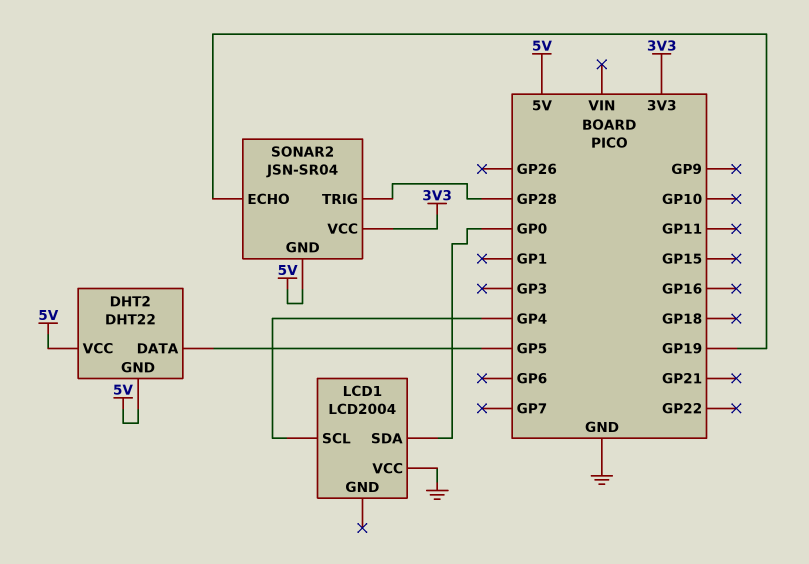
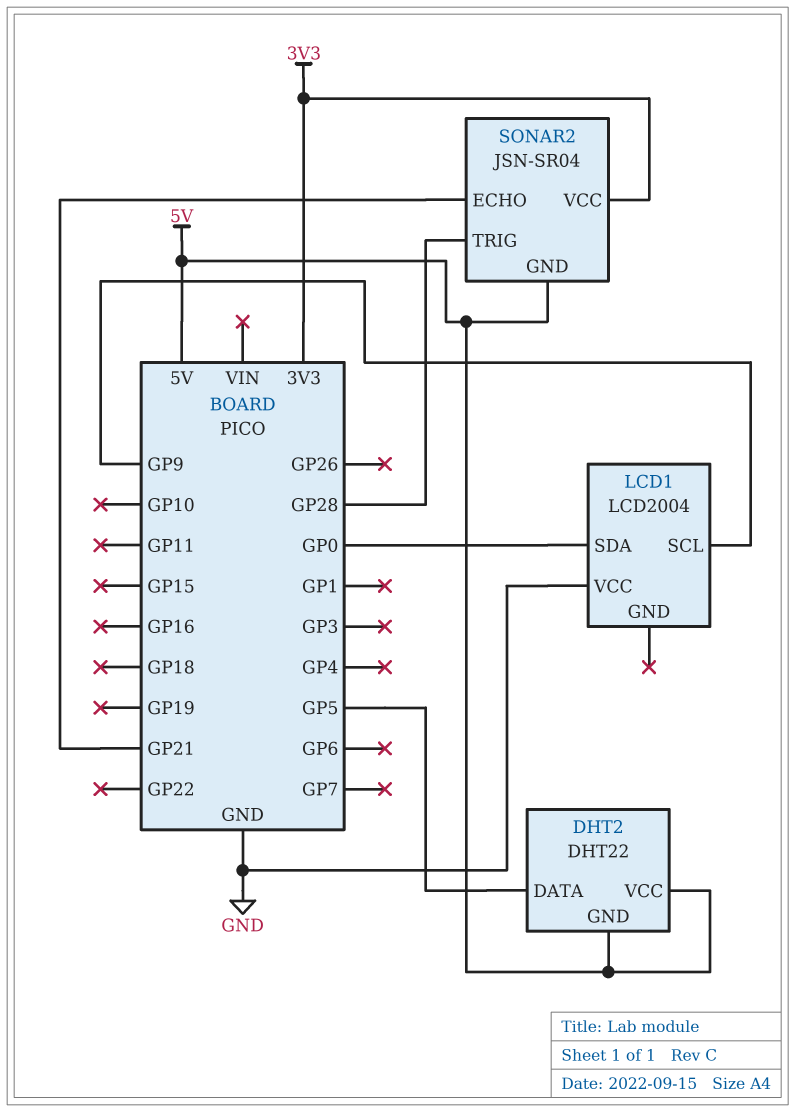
LCD1 pin SCL: GP4 -> GP9
SONAR2 pin ECHO: GP19 -> GP21

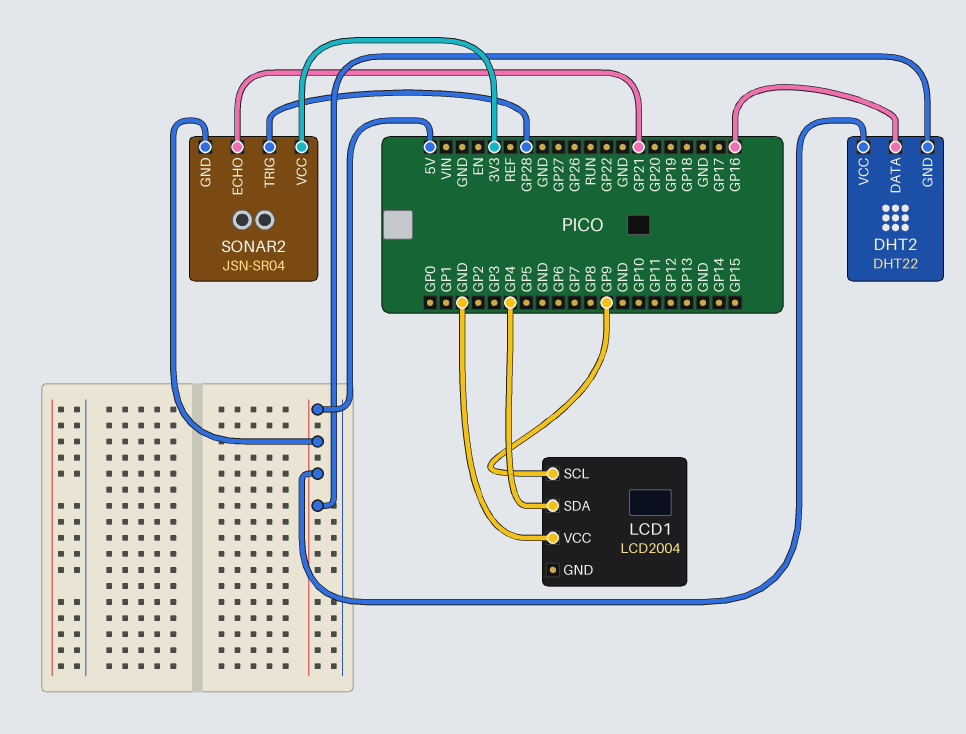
DHT2 pin DATA: GP5 -> GP16
LCD1 pin SDA: GP0 -> GP4

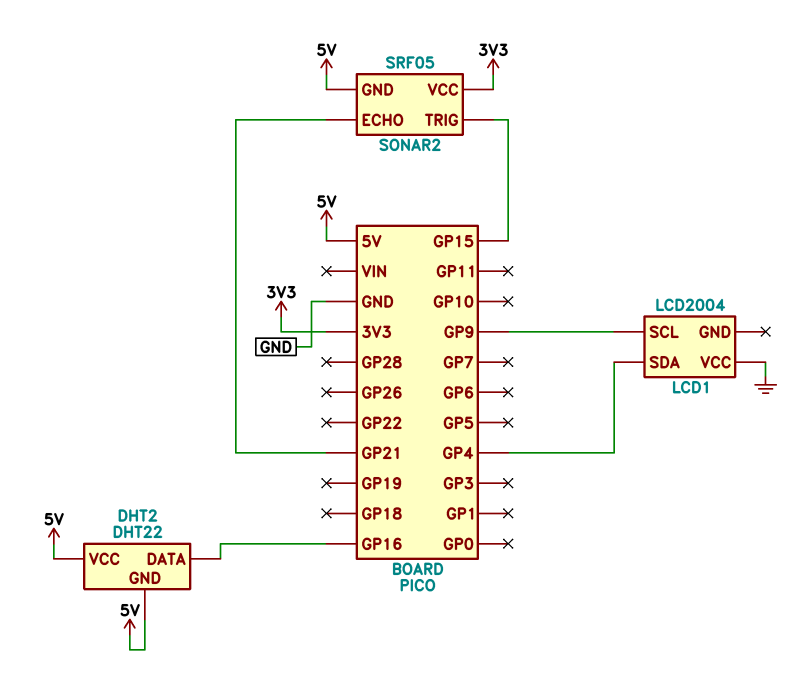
SONAR2: JSN-SR04 -> SRF05
SONAR2 pin TRIG: GP28 -> GP15

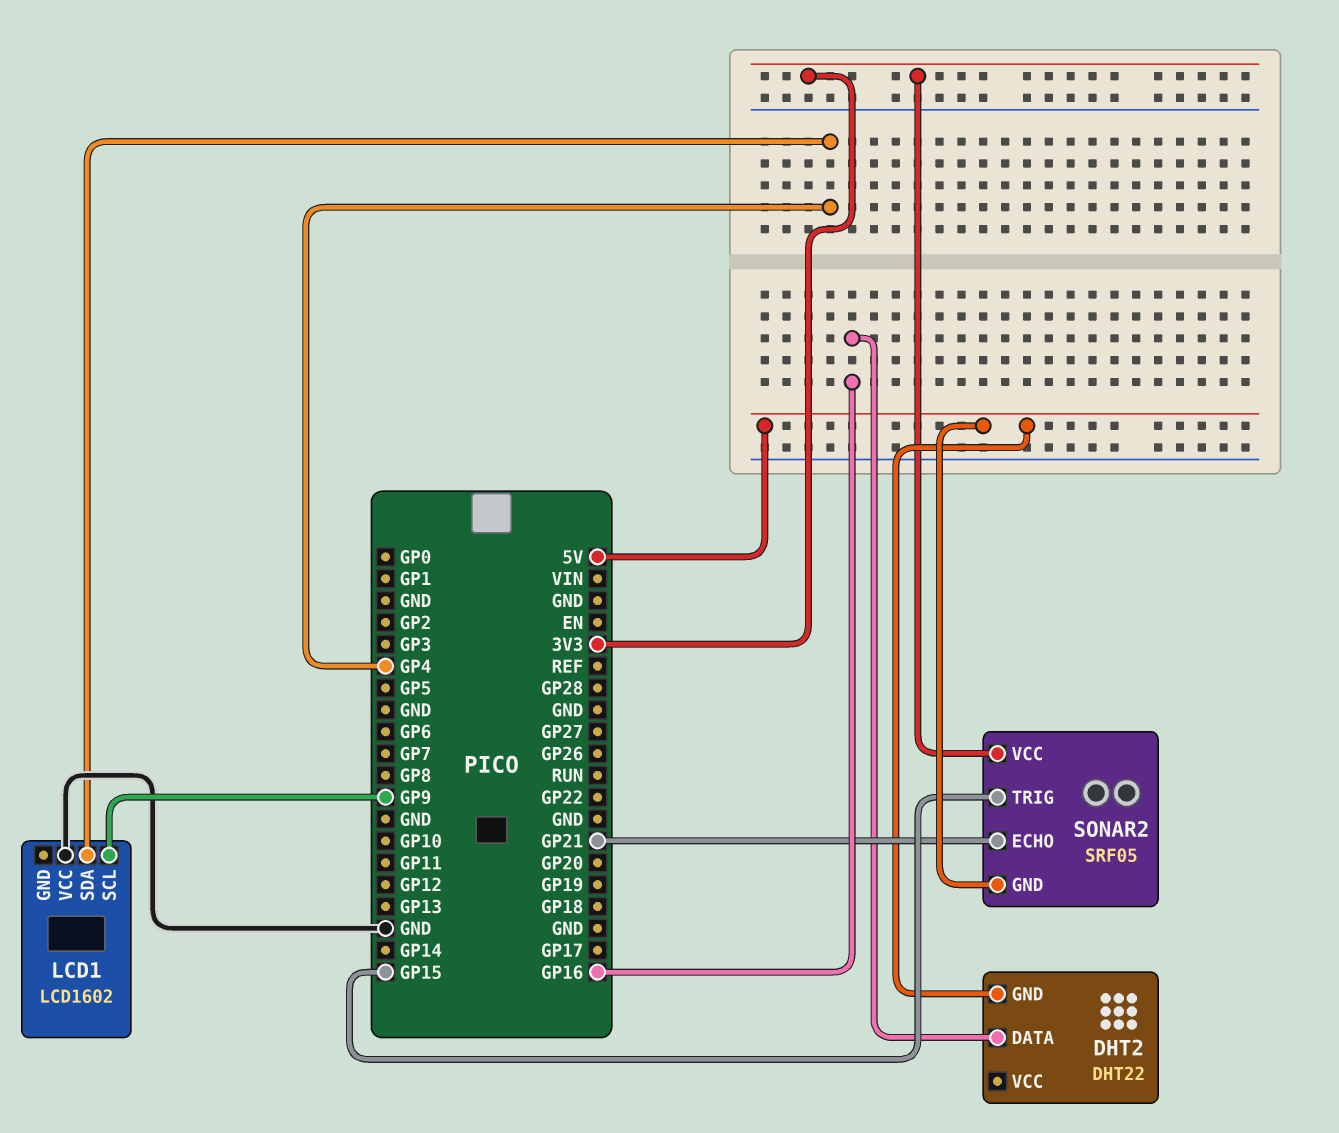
DHT2 pin VCC: 5V -> none
LCD1: LCD2004 -> LCD1602

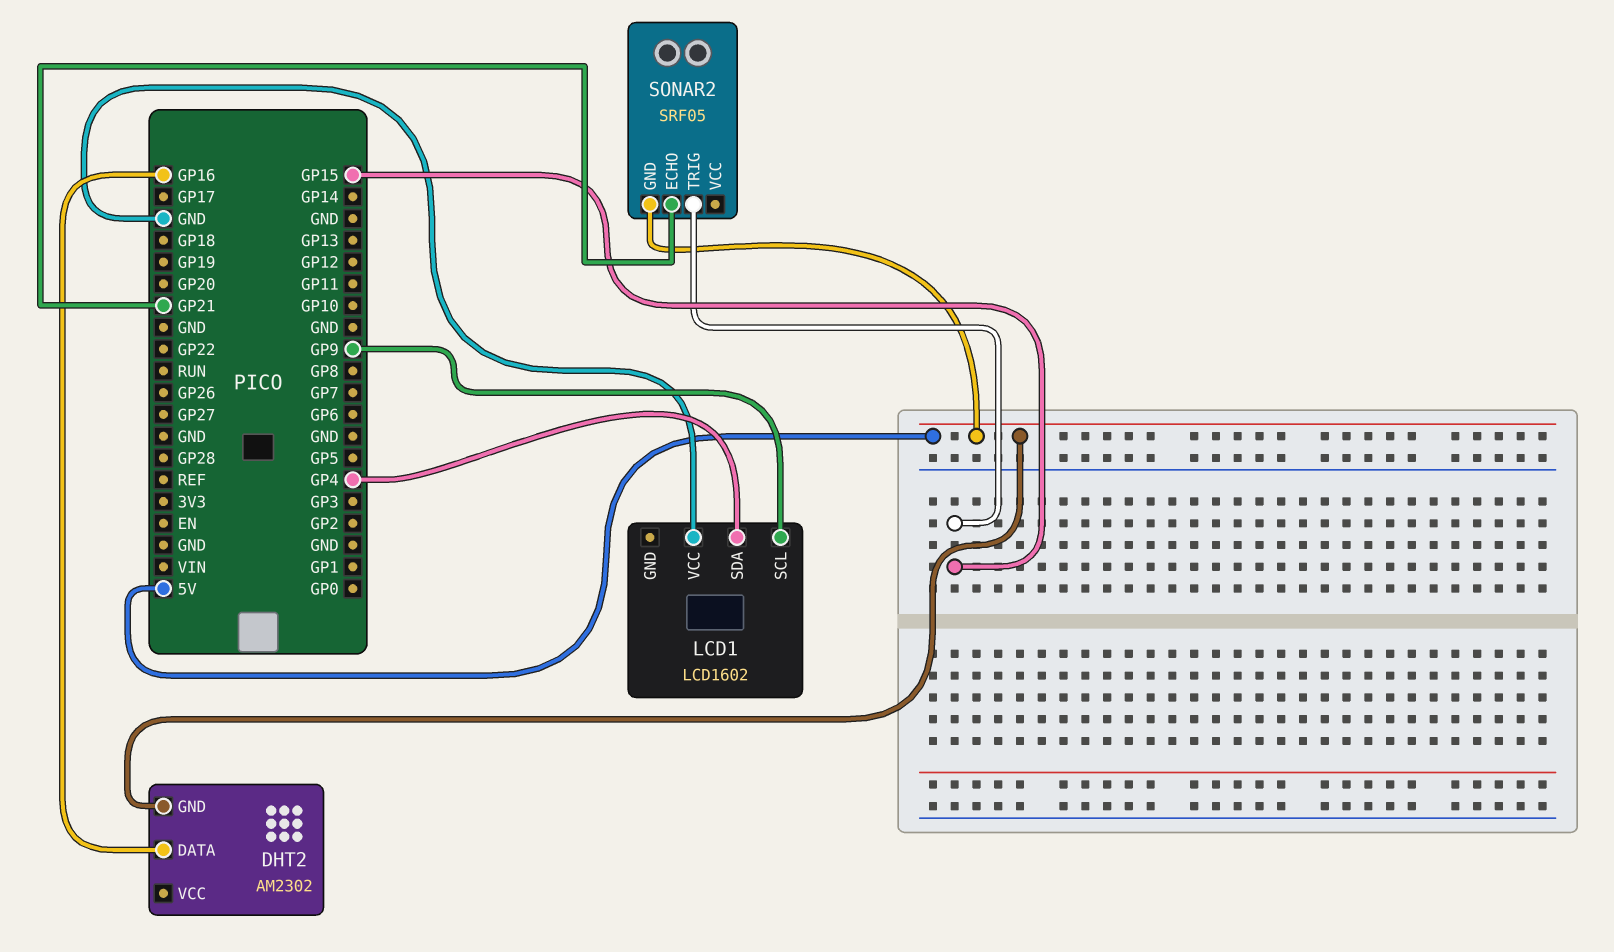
DHT2: DHT22 -> AM2302
SONAR2 pin VCC: 3V3 -> none

